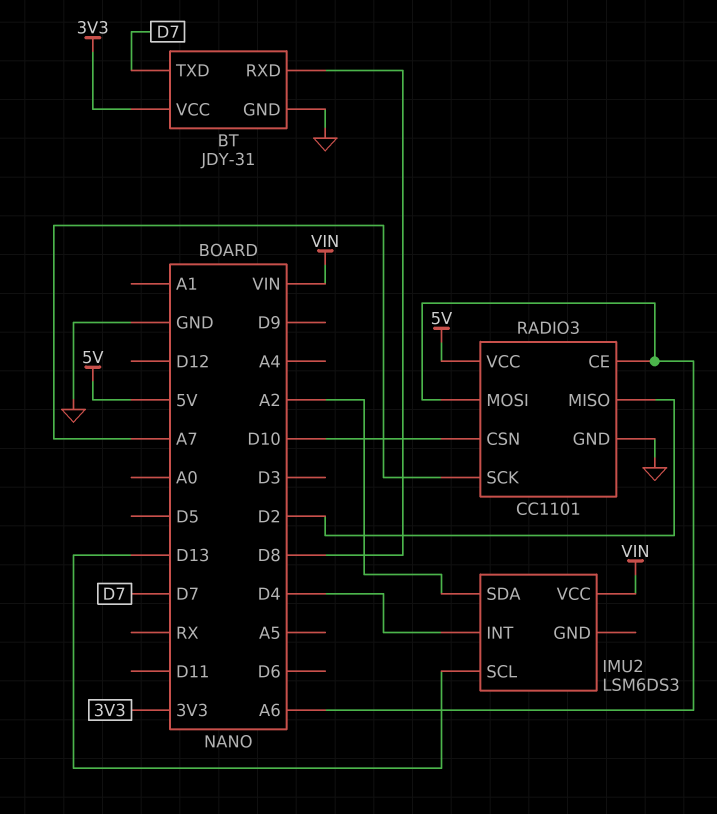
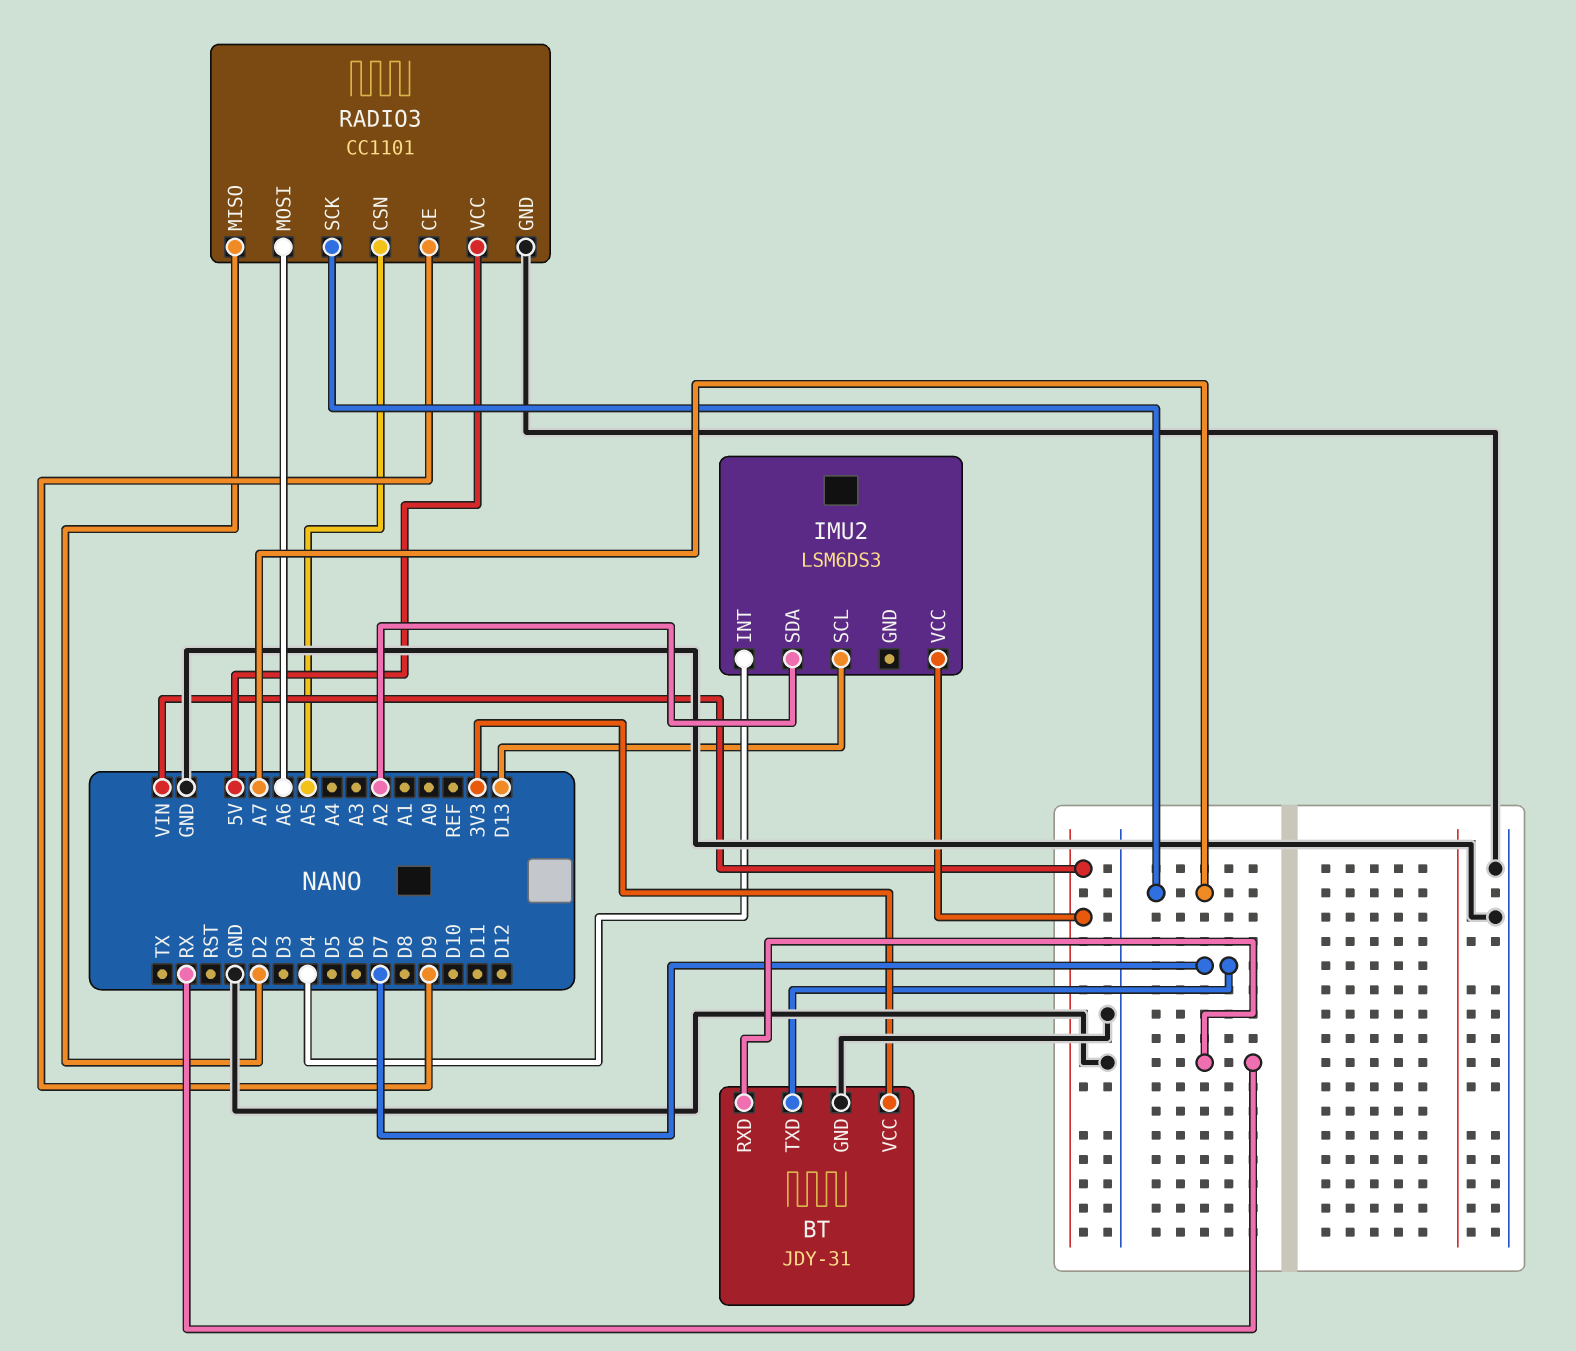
BT pin RXD: D8 -> RX
RADIO3 pin CE: A6 -> D9
RADIO3 pin CSN: D10 -> A5

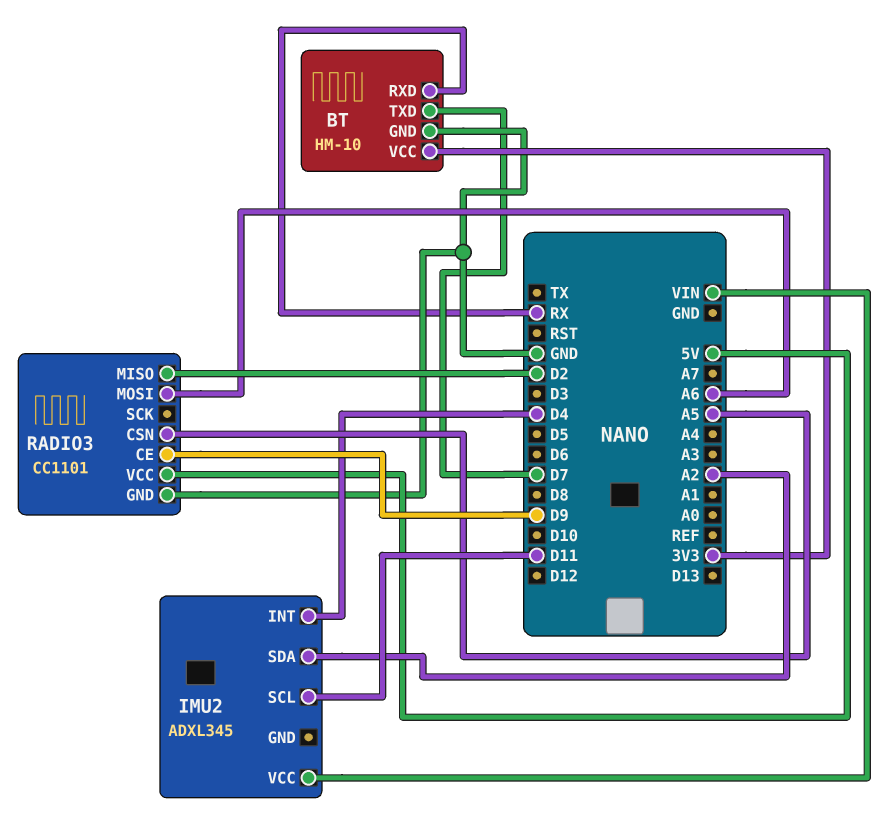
BT: JDY-31 -> HM-10
IMU2: LSM6DS3 -> ADXL345
IMU2 pin SCL: D13 -> D11
RADIO3 pin SCK: A7 -> none

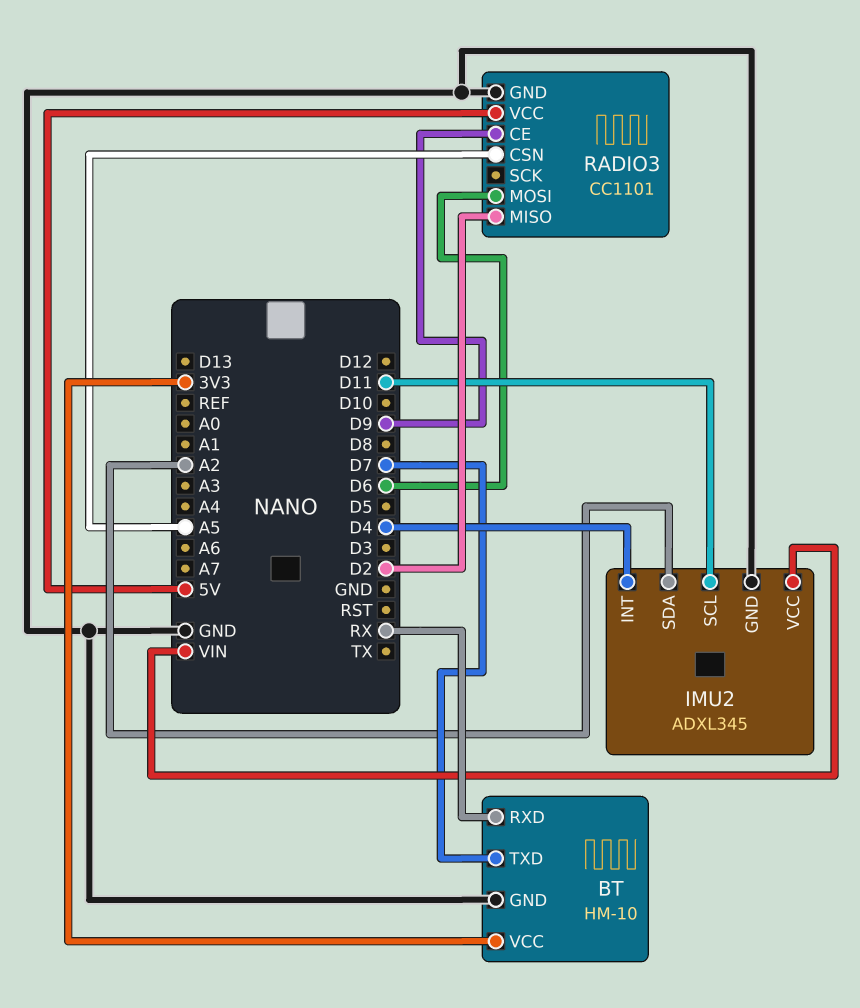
IMU2 pin GND: none -> GND
RADIO3 pin MOSI: A6 -> D6

